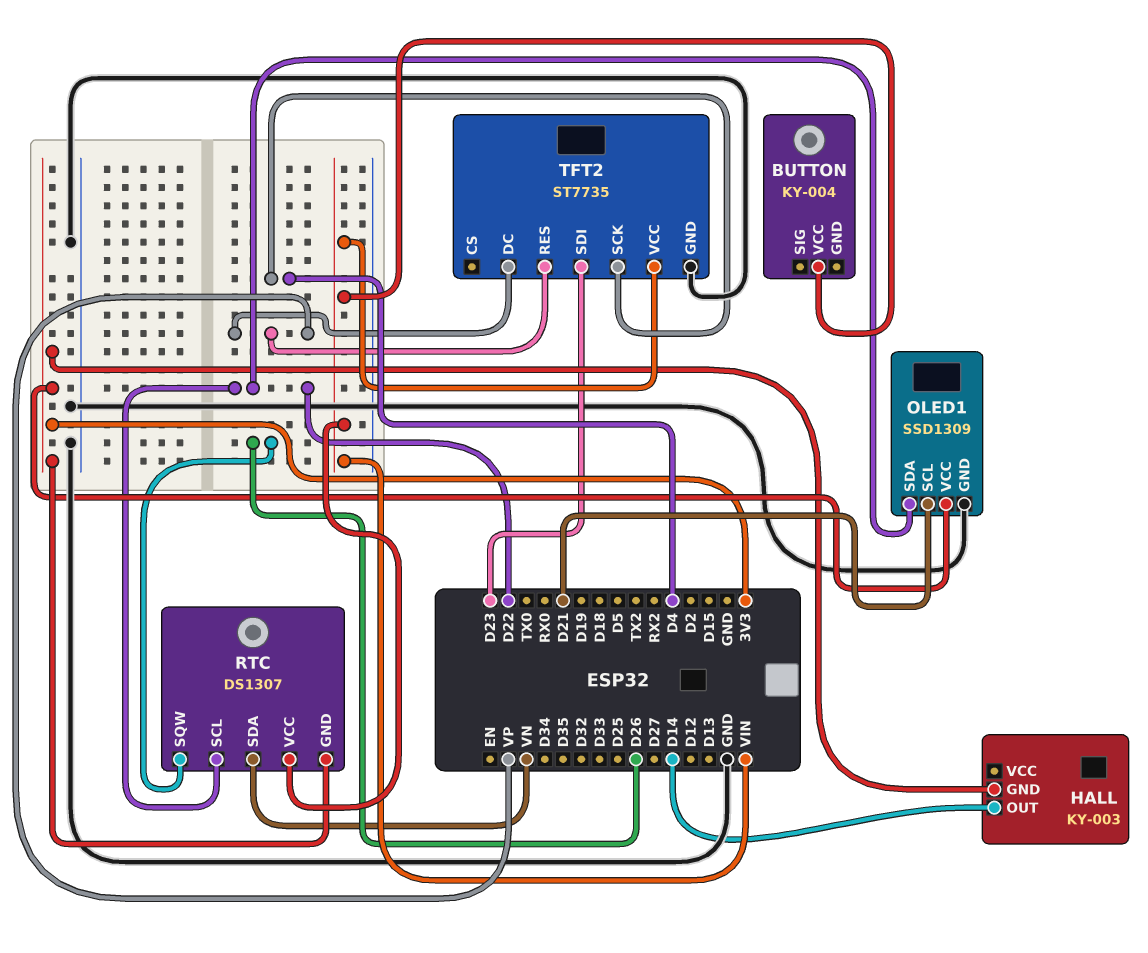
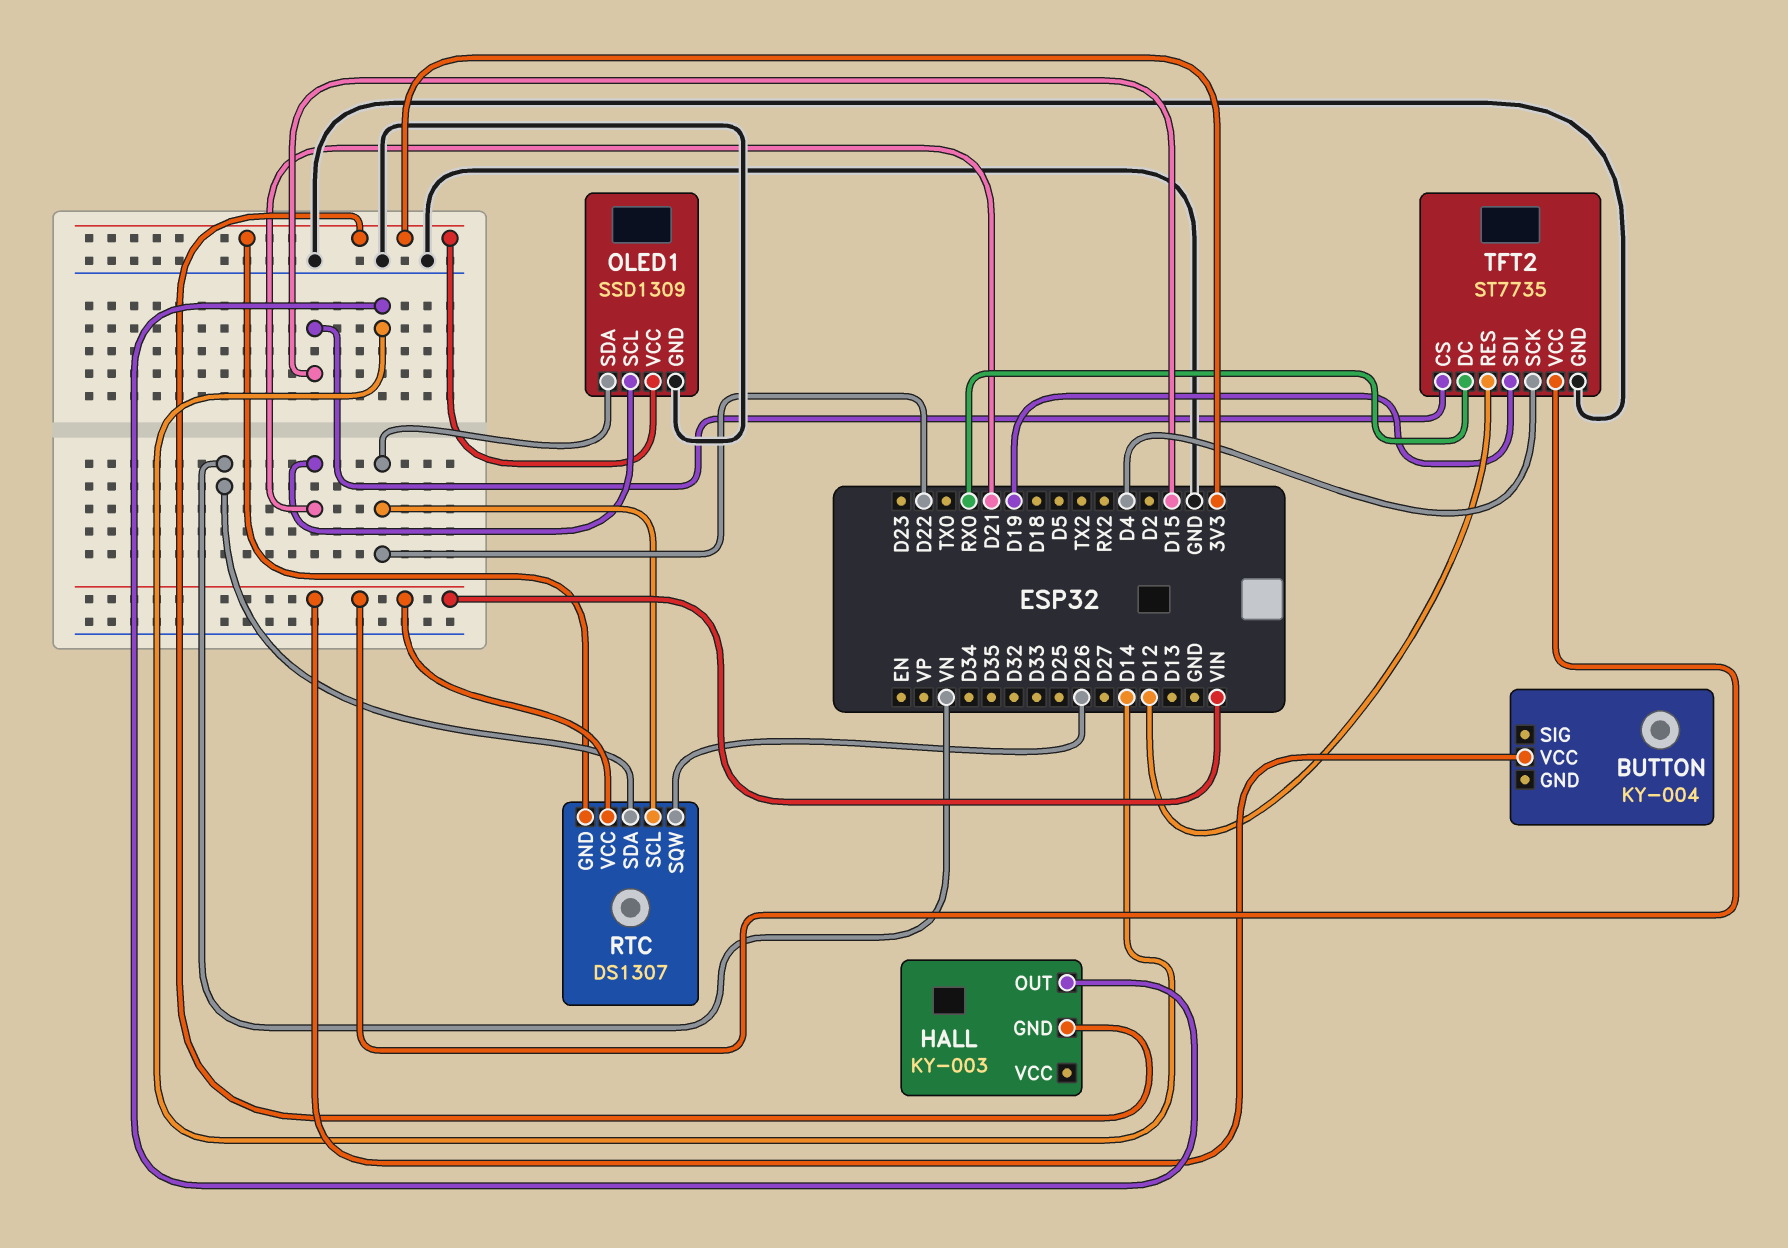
TFT2 pin CS: none -> D15
TFT2 pin DC: VP -> RX0
TFT2 pin RES: VP -> D12
TFT2 pin SDI: D23 -> D19

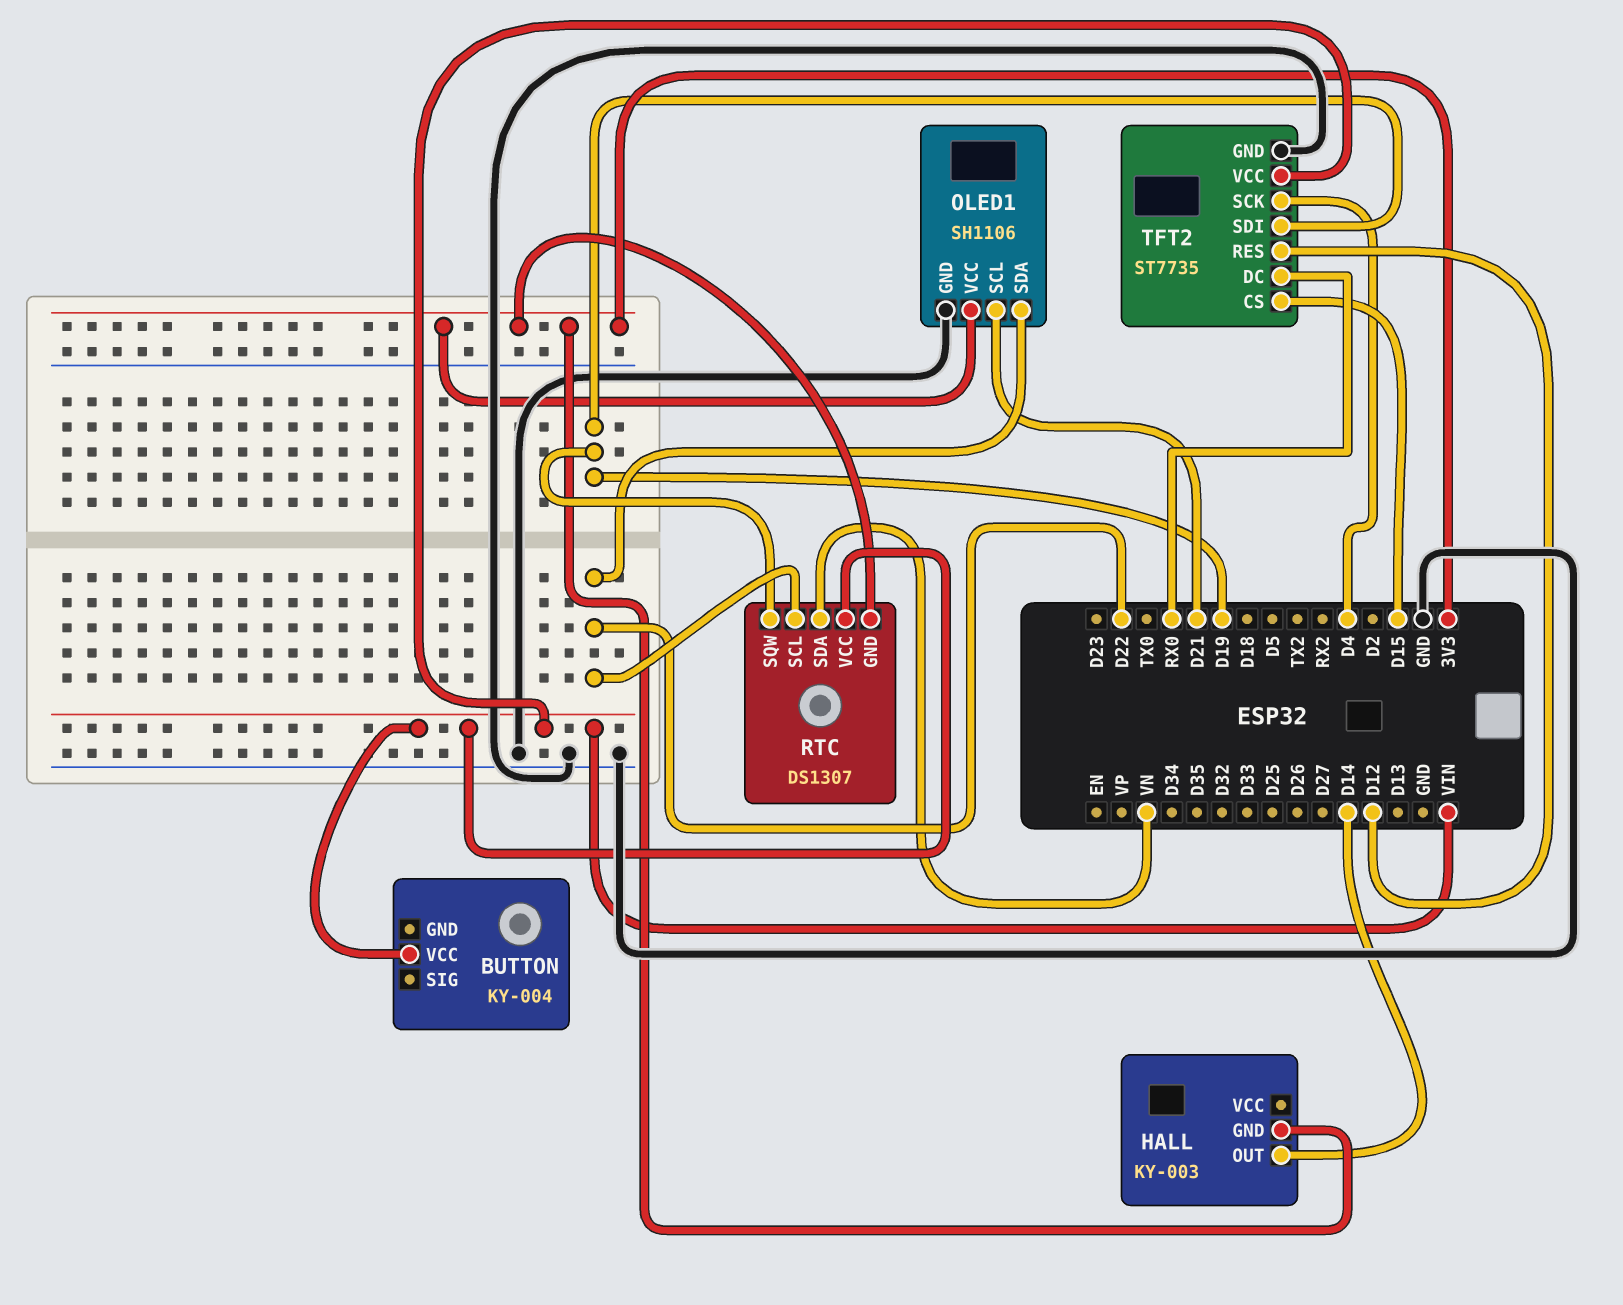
OLED1: SSD1309 -> SH1106
RTC pin SQW: D26 -> D19

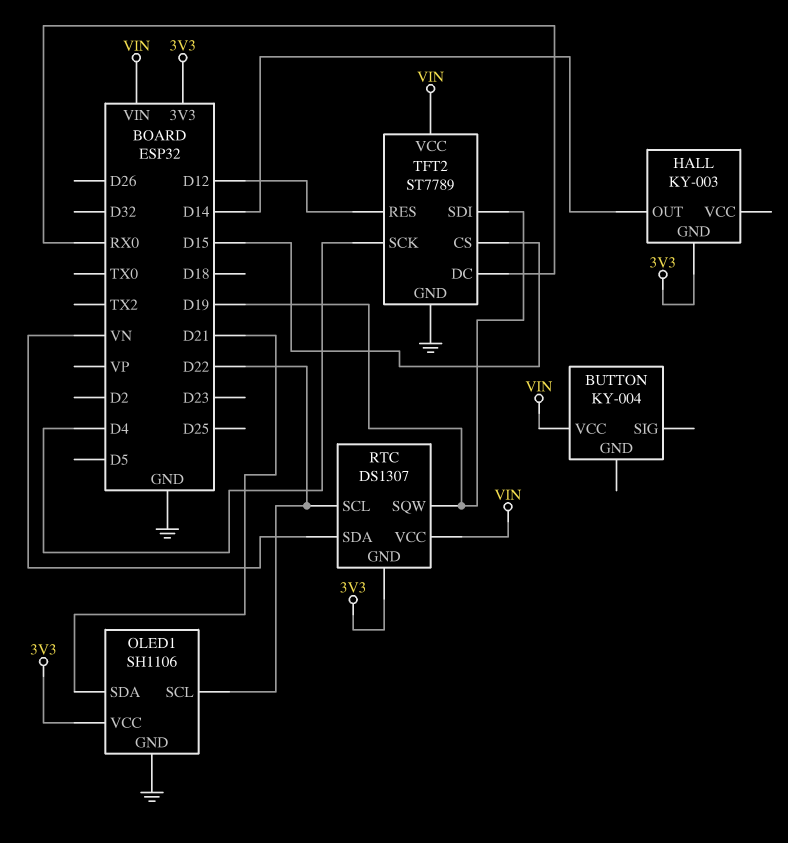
OLED1 pin SCL: D21 -> D22
OLED1 pin SDA: D22 -> D21
TFT2: ST7735 -> ST7789

